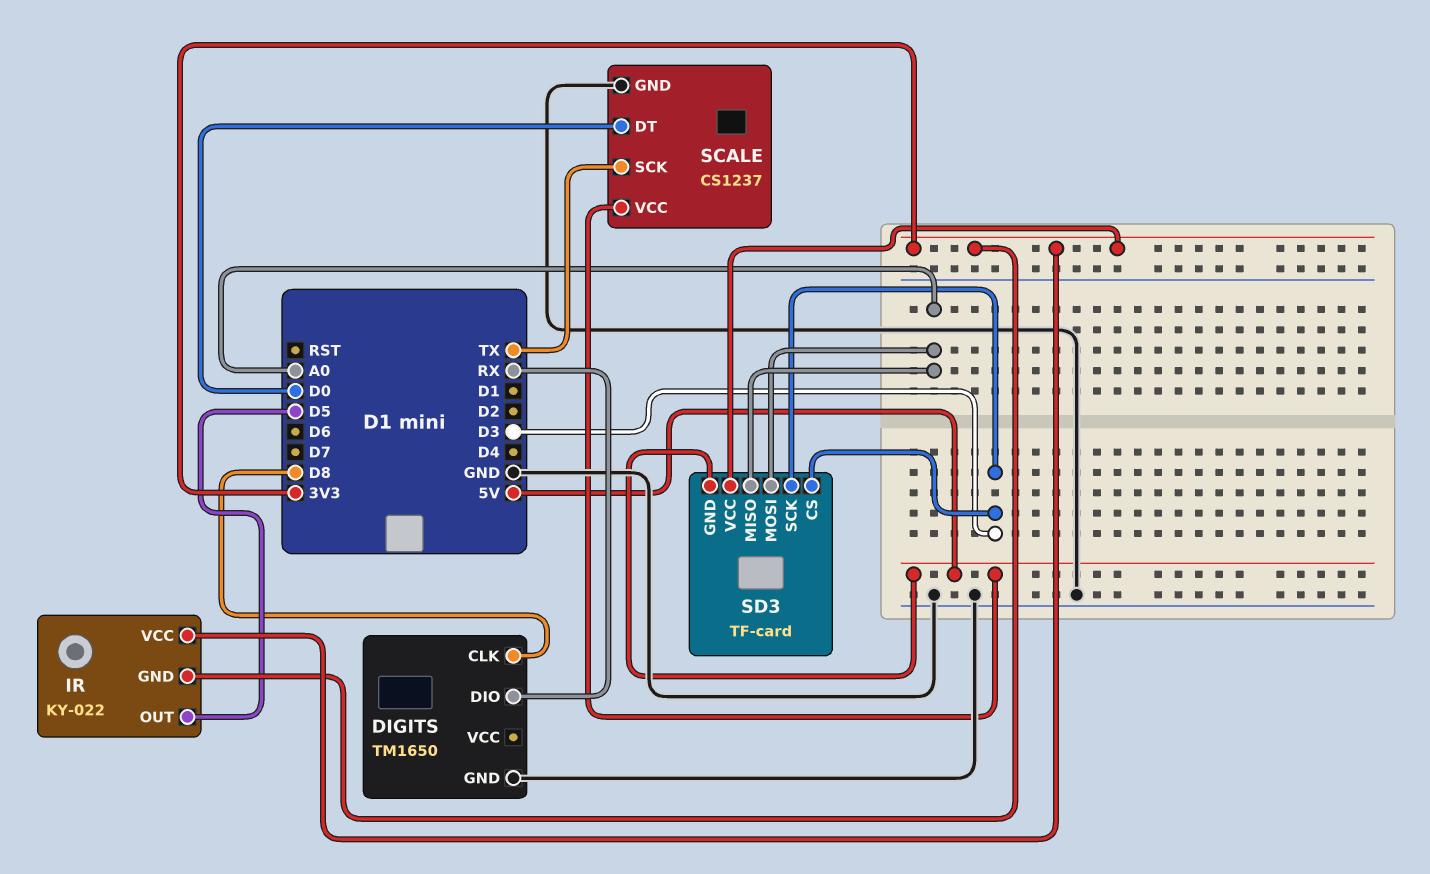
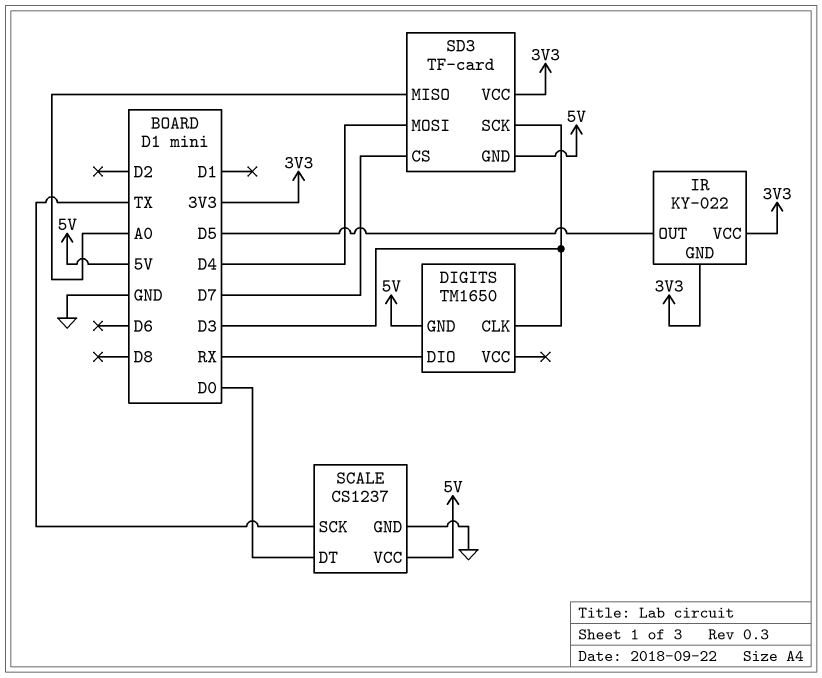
DIGITS pin CLK: D8 -> D3
DIGITS pin GND: GND -> 5V
SD3 pin CS: D3 -> D7
SD3 pin MOSI: A0 -> D4

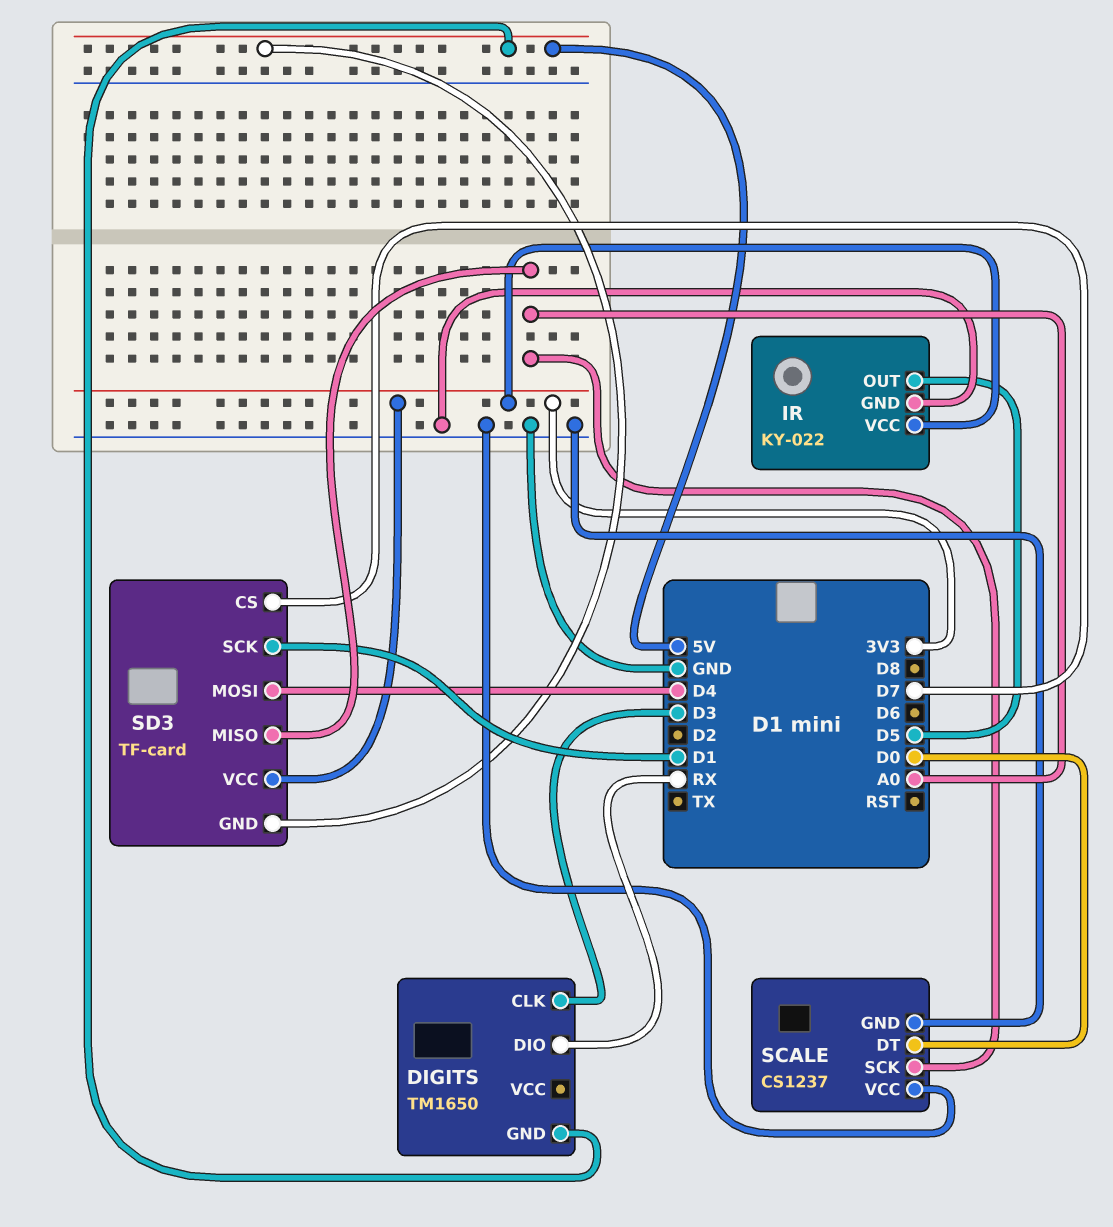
IR pin GND: 3V3 -> GND
SCALE pin SCK: TX -> A0
SCALE pin VCC: 5V -> GND
SD3 pin SCK: D3 -> D1

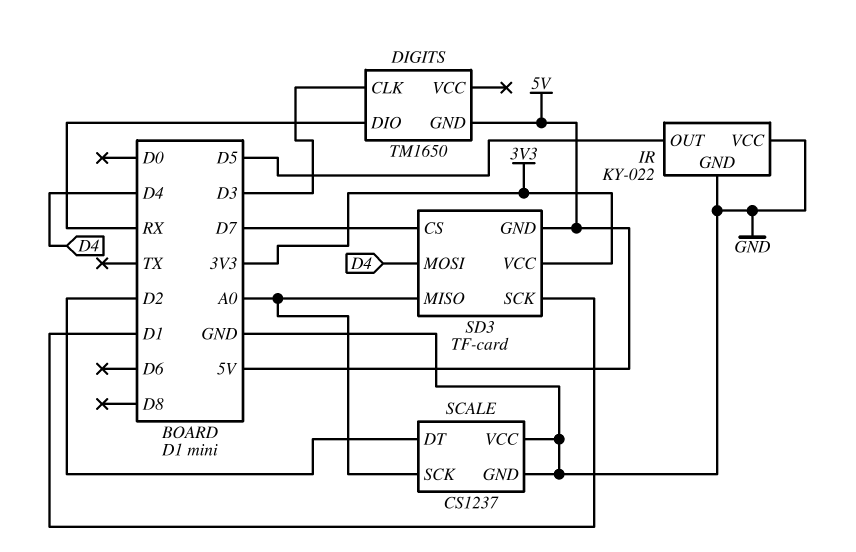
IR pin VCC: 3V3 -> GND
SCALE pin DT: D0 -> D2

